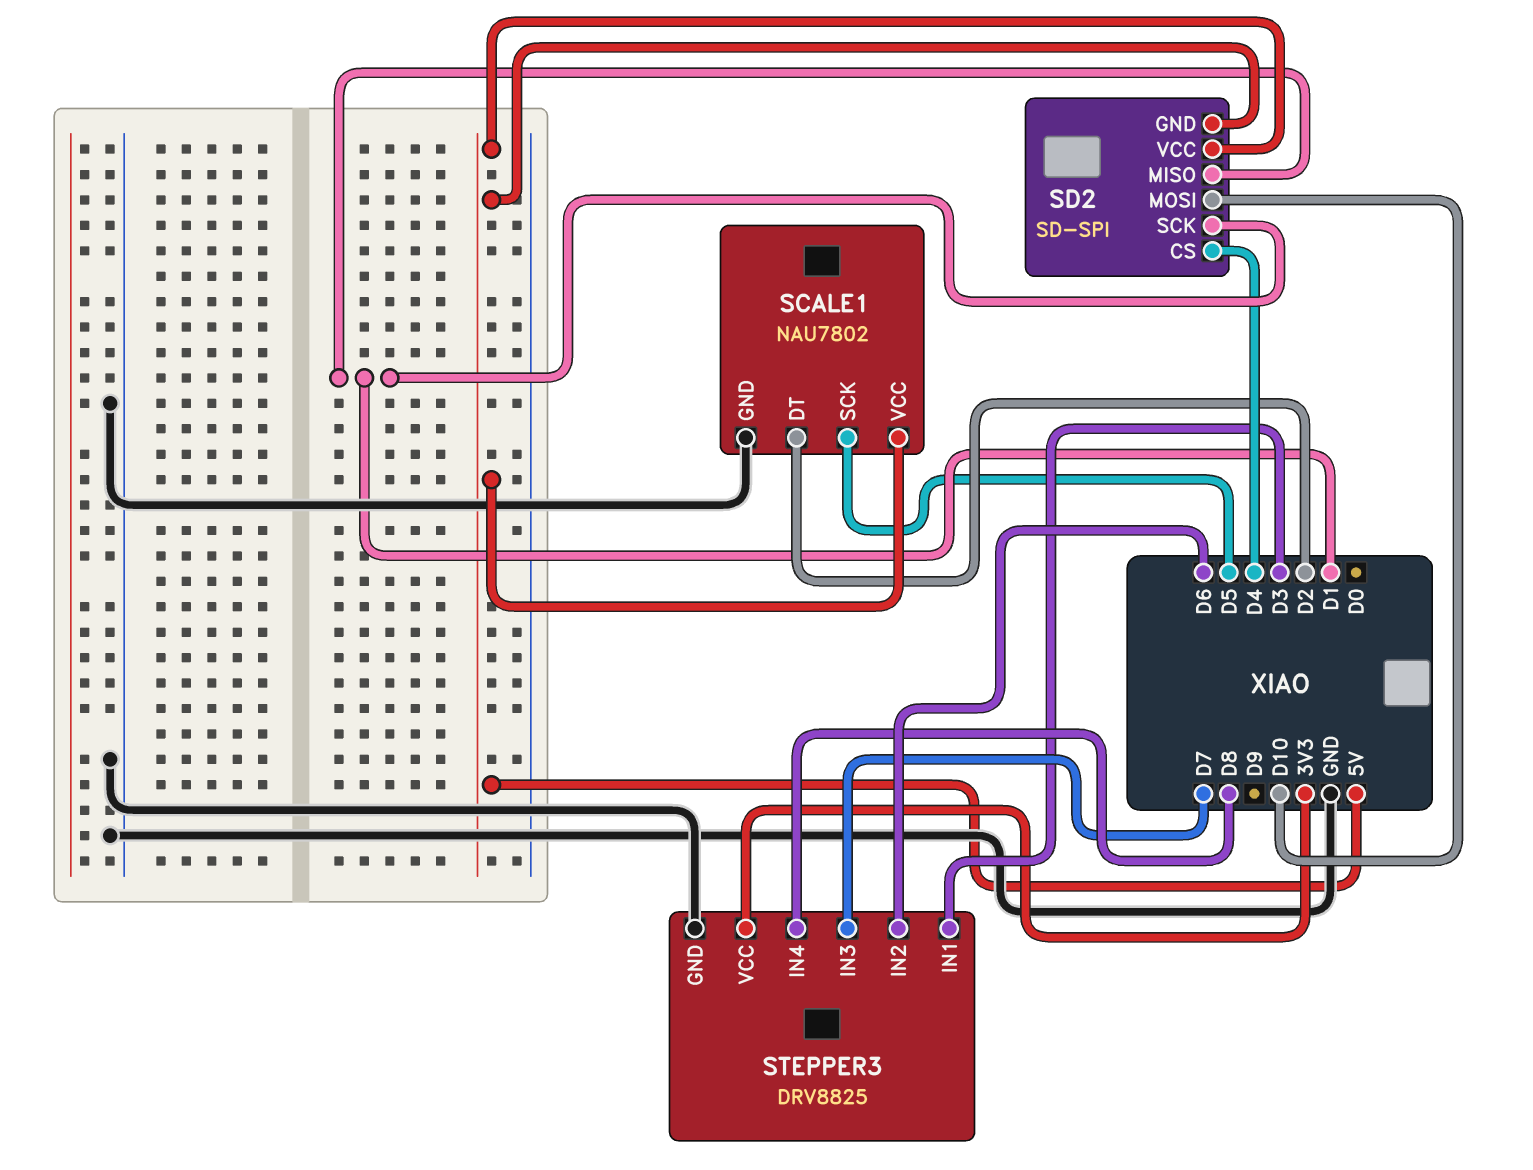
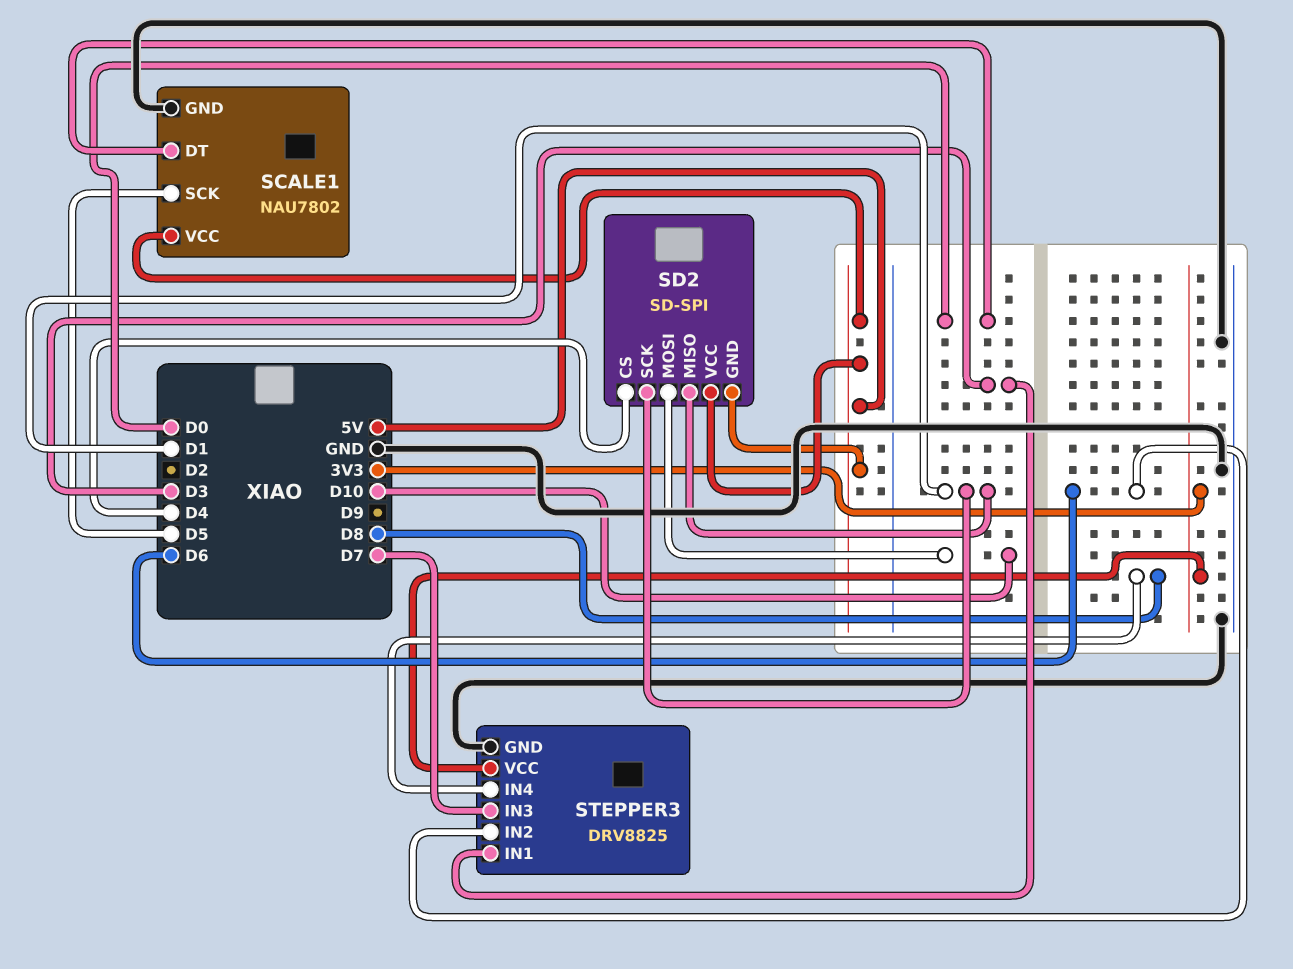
SCALE1 pin DT: D2 -> D0

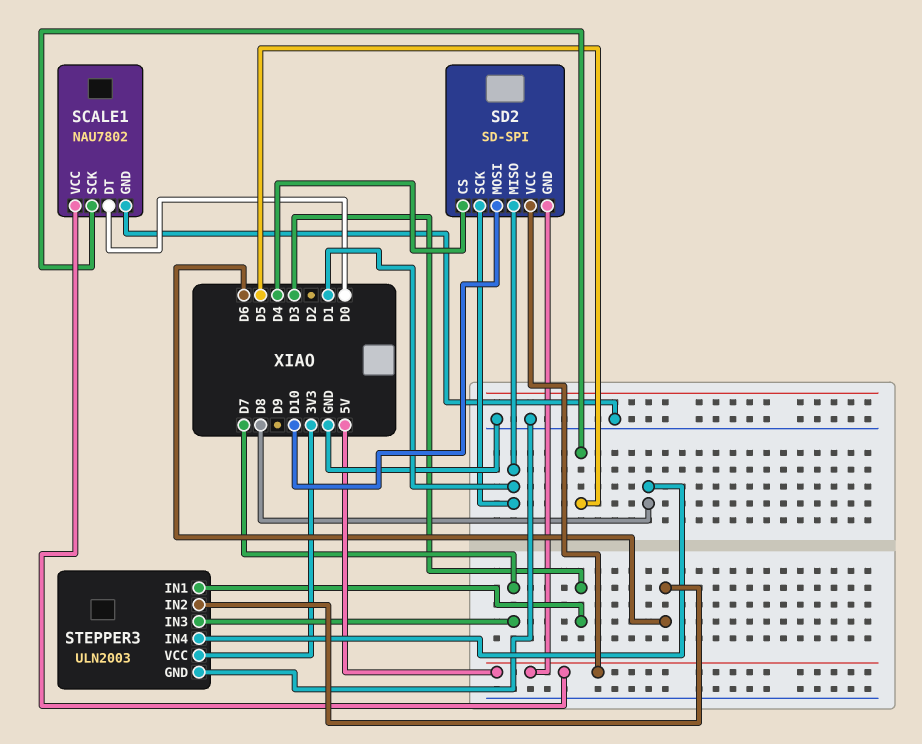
STEPPER3: DRV8825 -> ULN2003

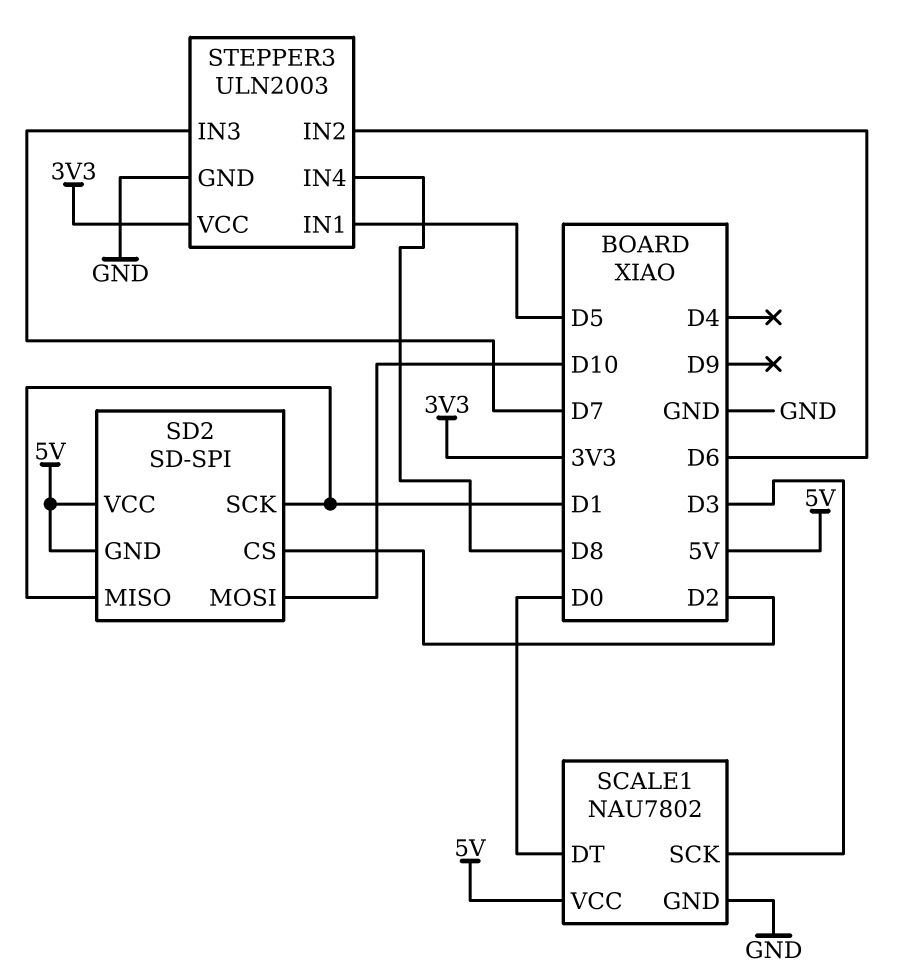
SCALE1 pin SCK: D5 -> D3
SD2 pin CS: D4 -> D2
STEPPER3 pin IN1: D3 -> D5

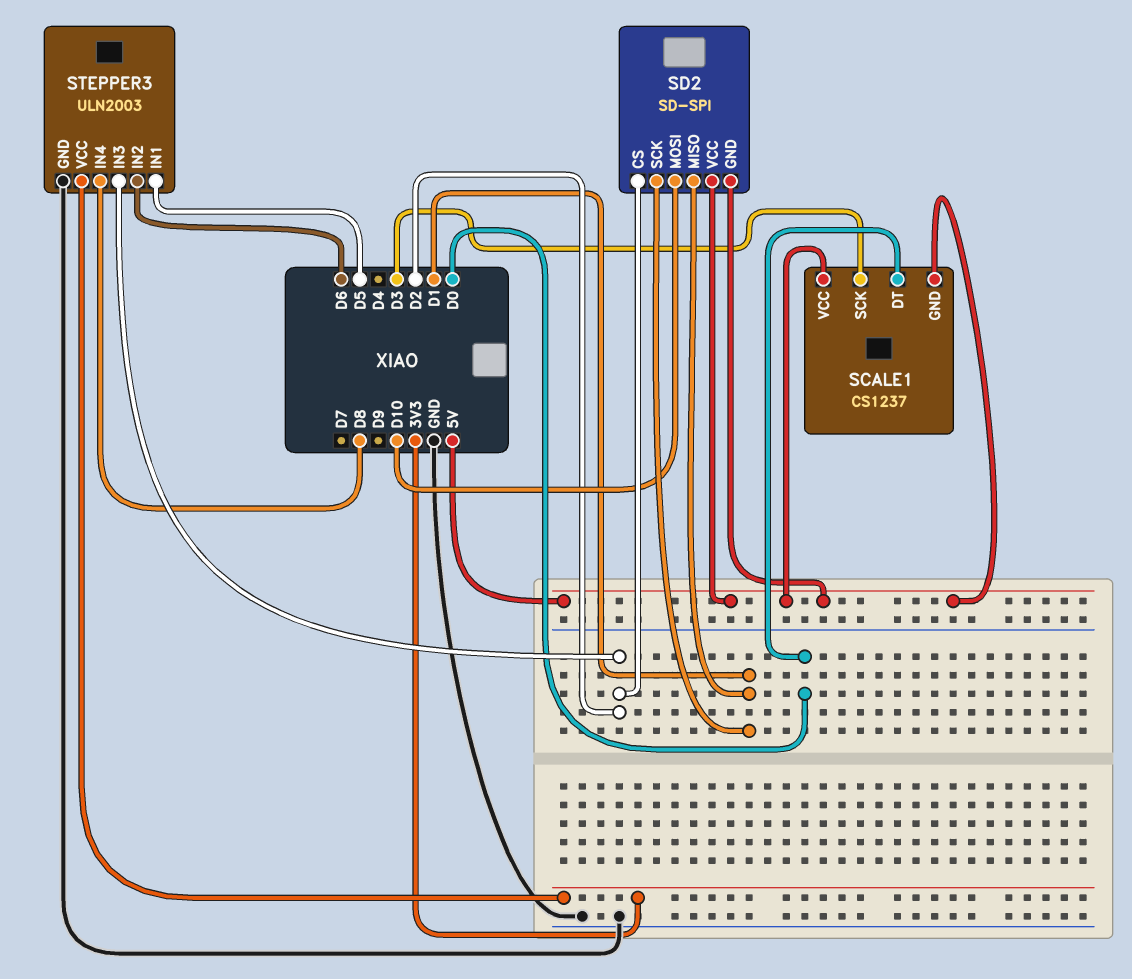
SCALE1: NAU7802 -> CS1237
SCALE1 pin GND: GND -> 5V
STEPPER3 pin IN3: D7 -> D2

